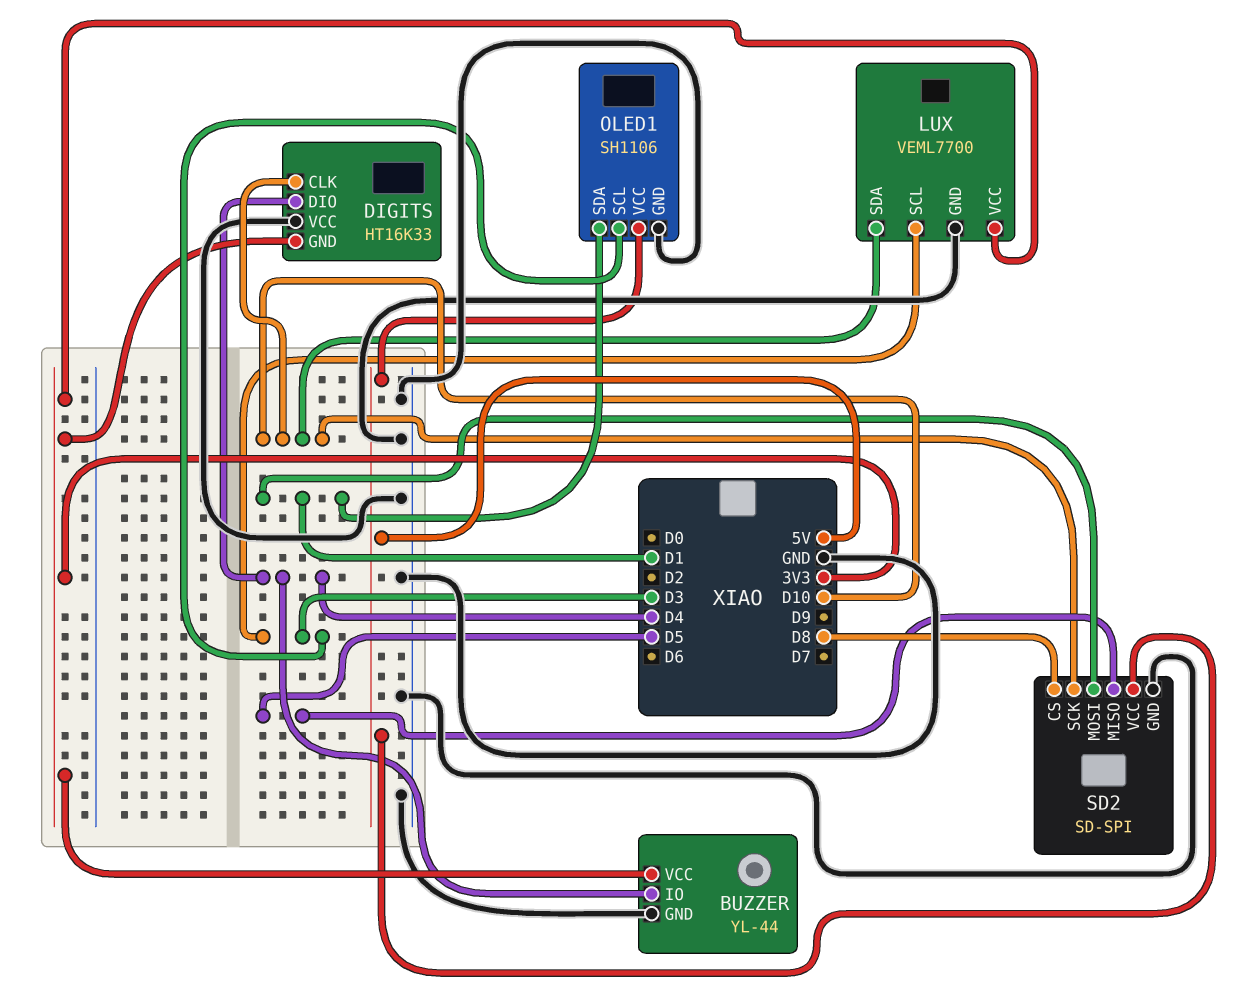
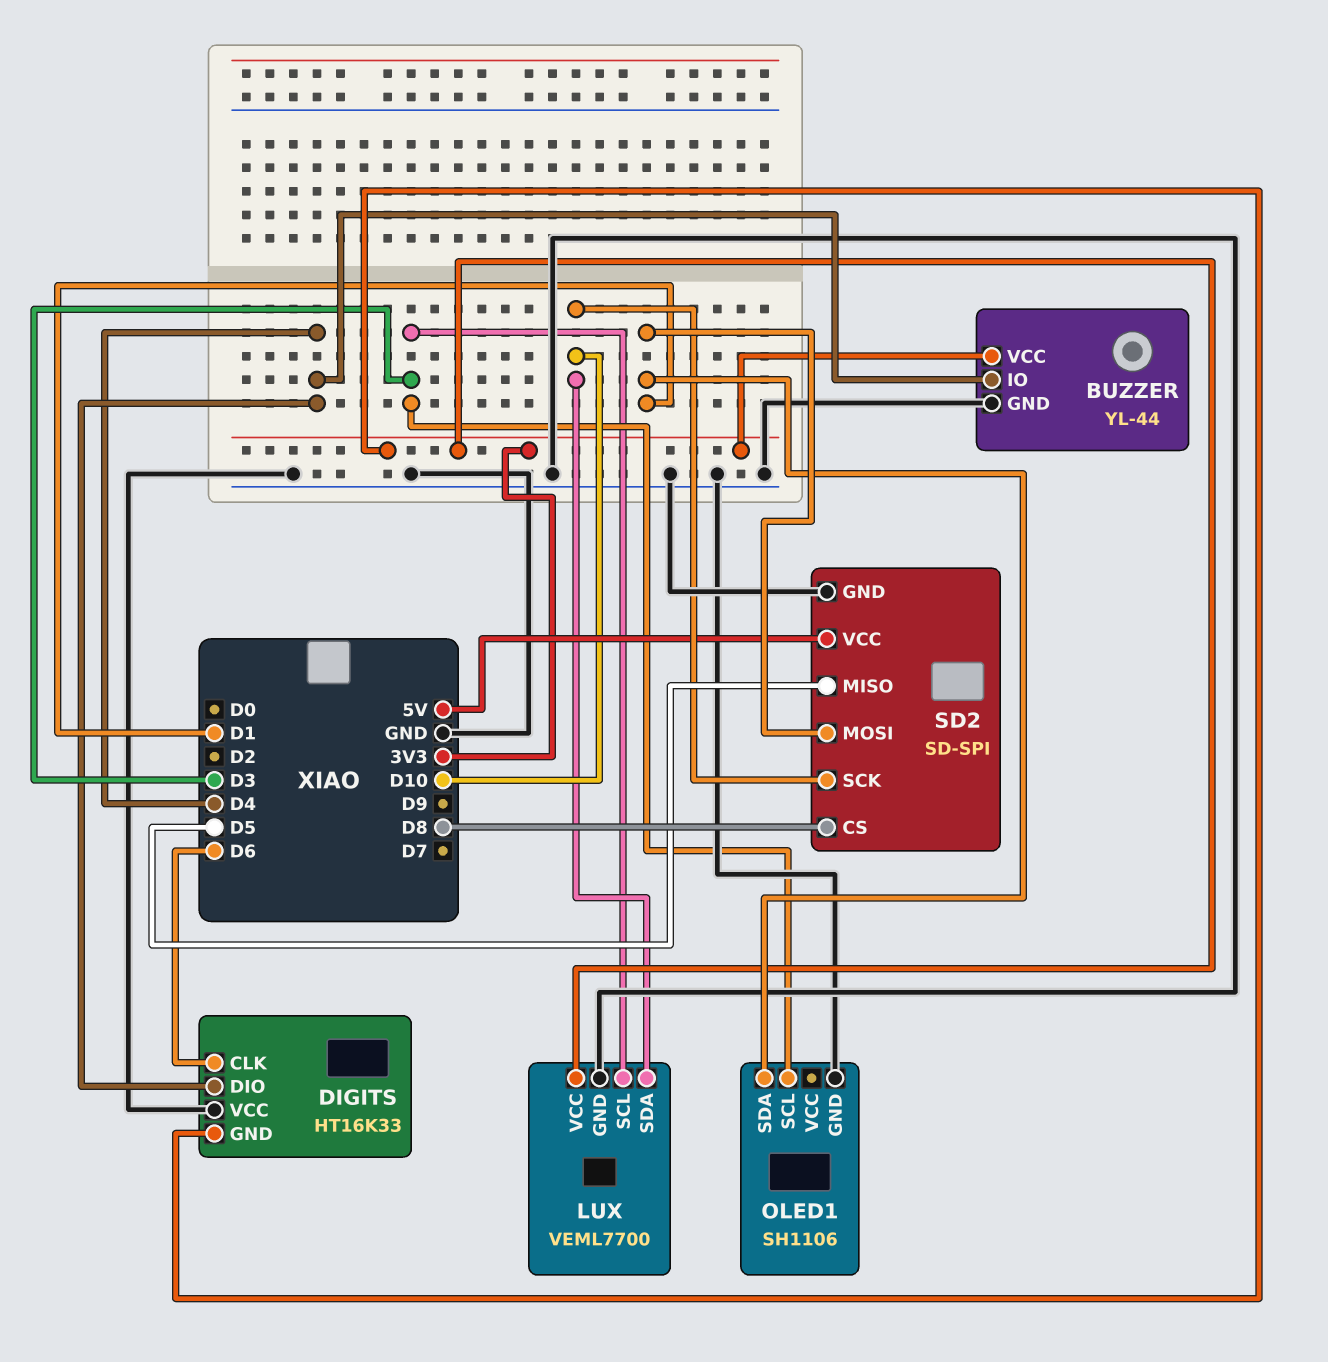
DIGITS pin CLK: D10 -> D6
OLED1 pin VCC: 5V -> none

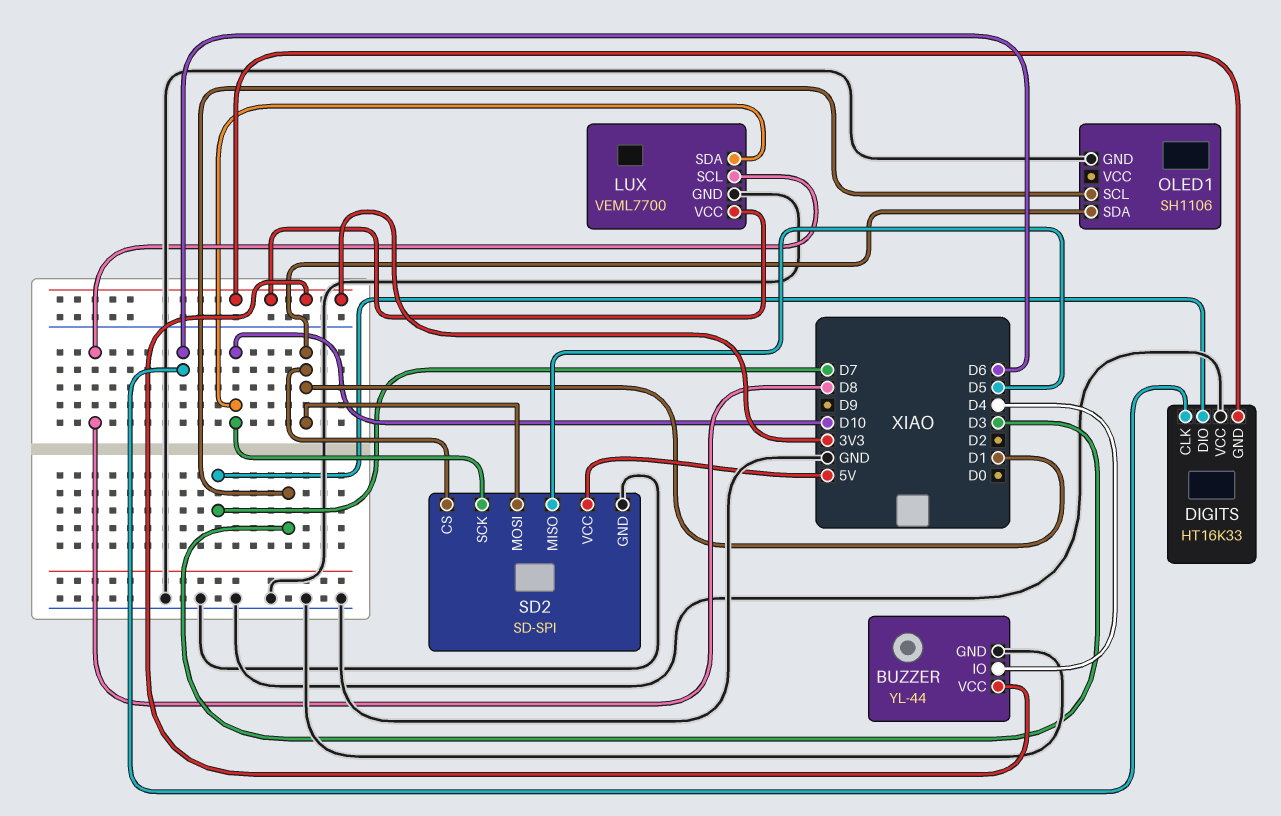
DIGITS pin DIO: D4 -> D7
LUX pin SCL: D3 -> D8
SD2 pin CS: D8 -> D1

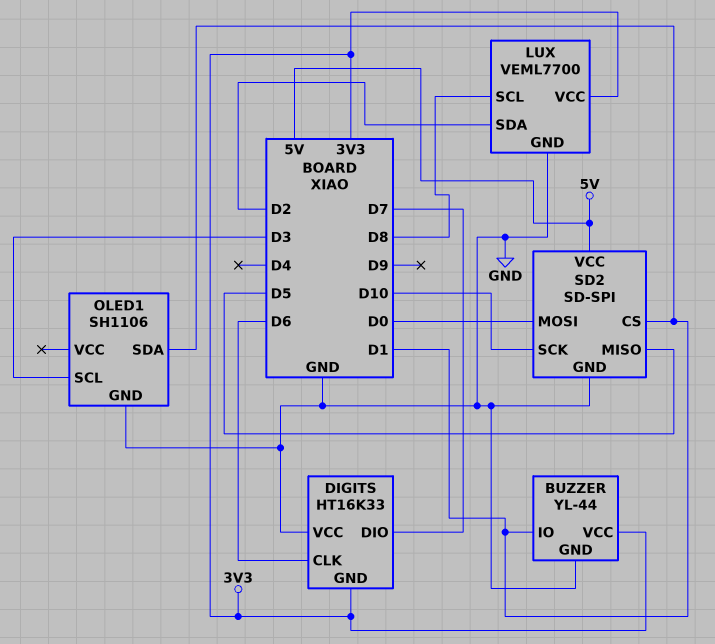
BUZZER pin IO: D4 -> D1
LUX pin SDA: D10 -> D2
SD2 pin MOSI: D1 -> D0

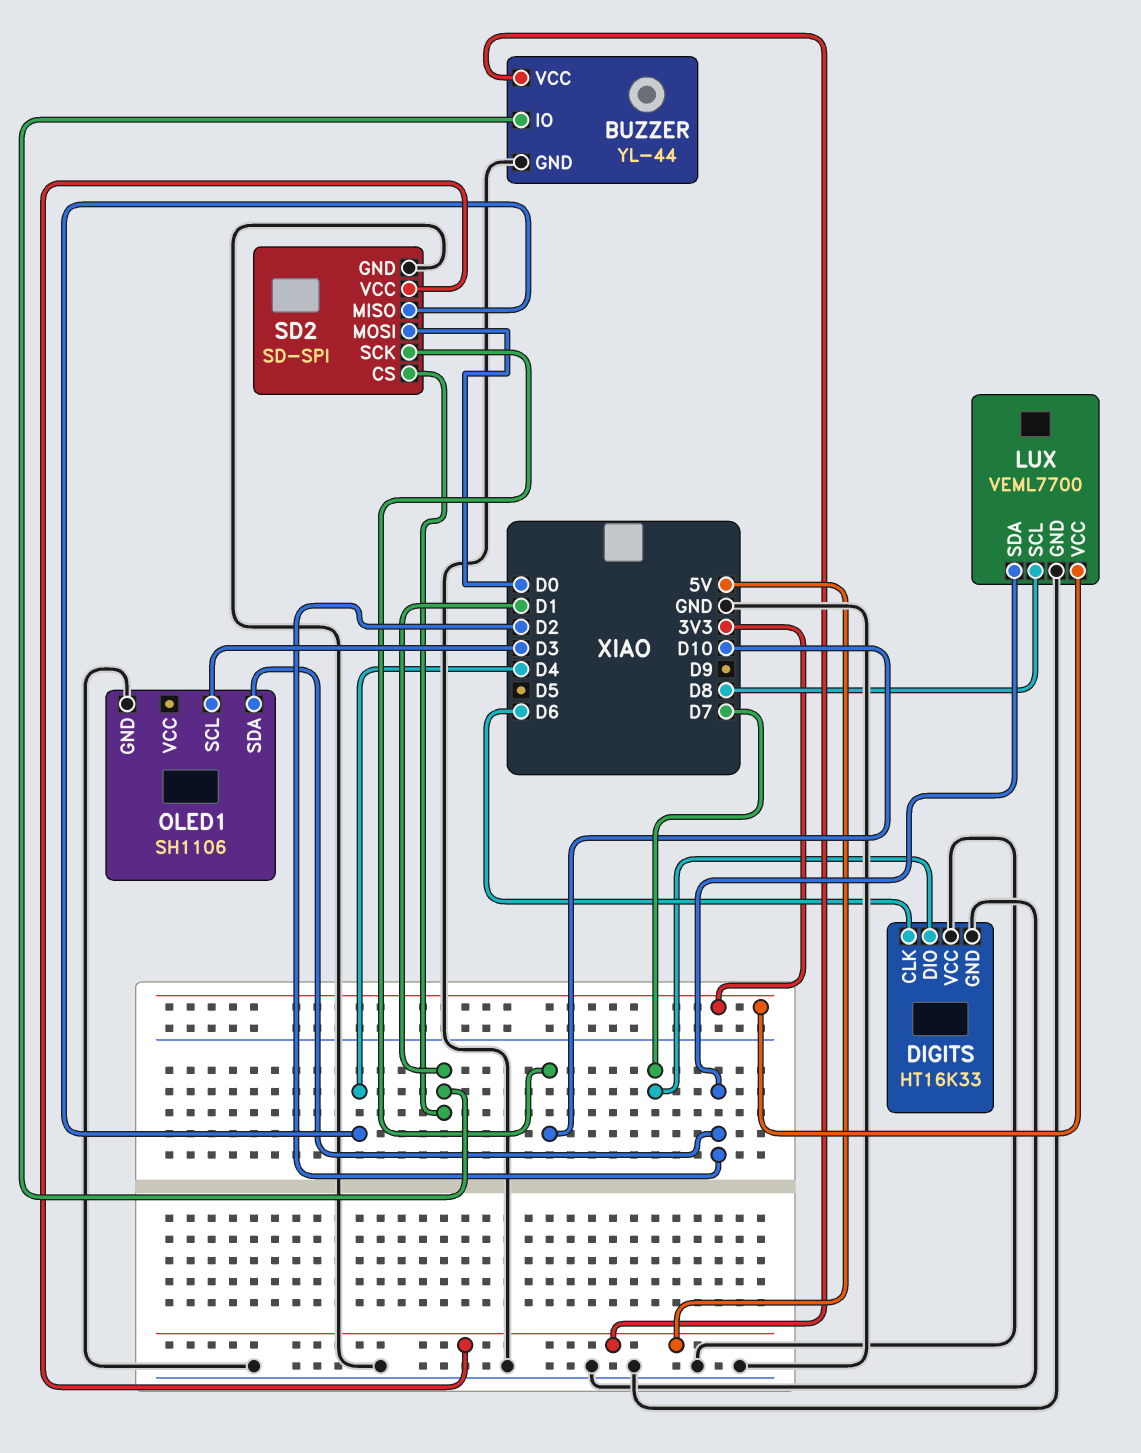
BUZZER pin VCC: 3V3 -> 5V
DIGITS pin GND: 3V3 -> GND
OLED1 pin SDA: D1 -> D2
SD2 pin MISO: D5 -> D4

